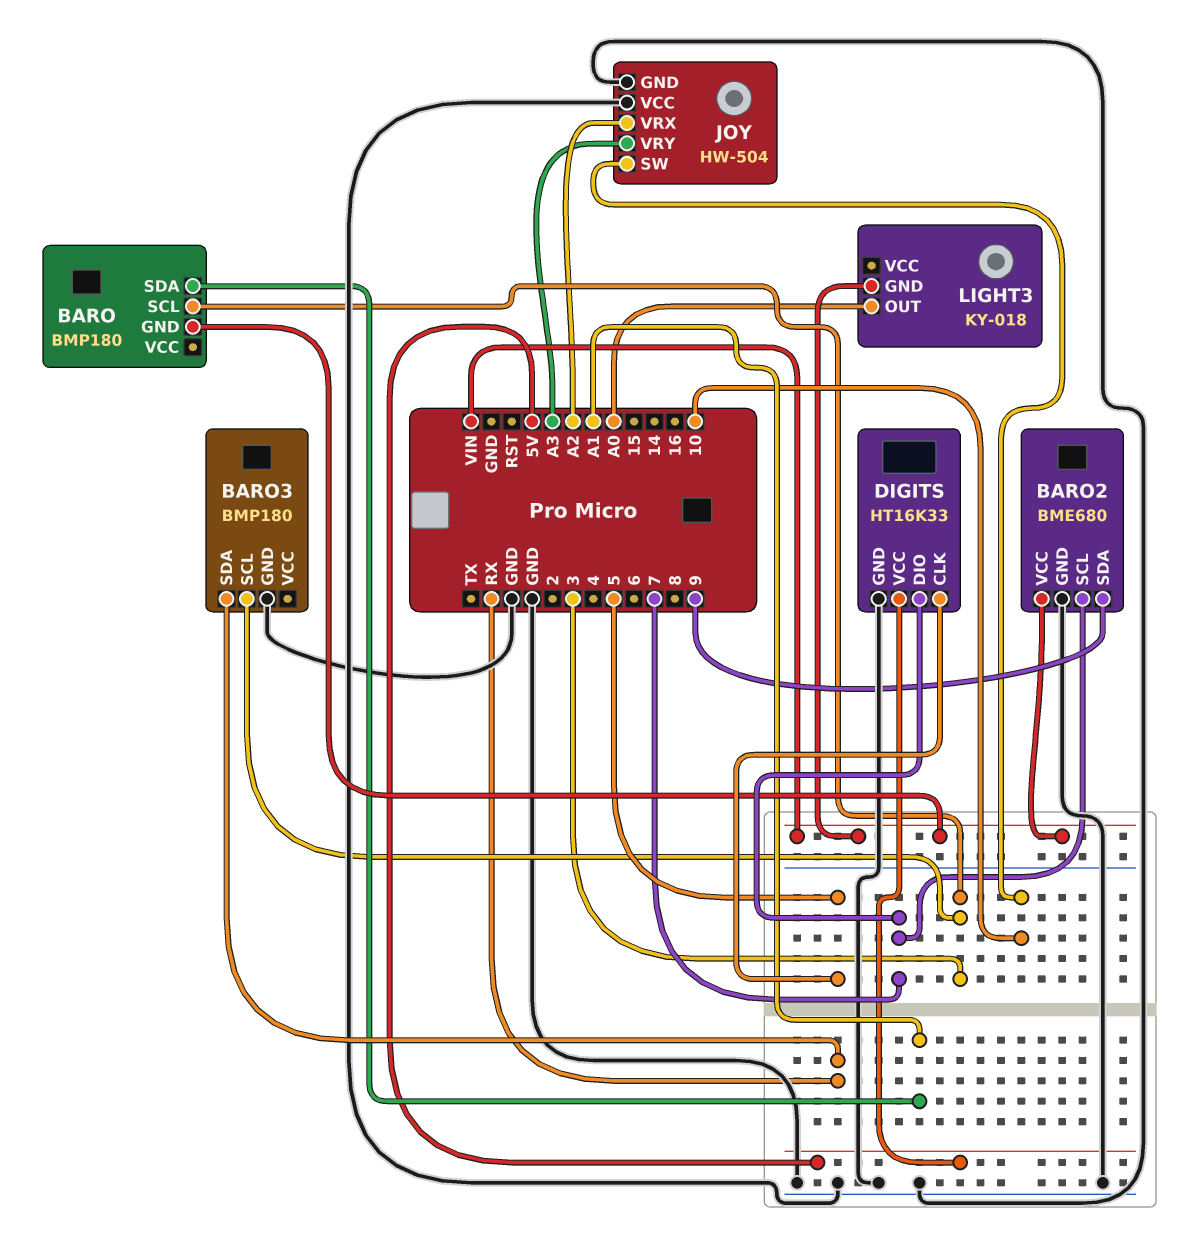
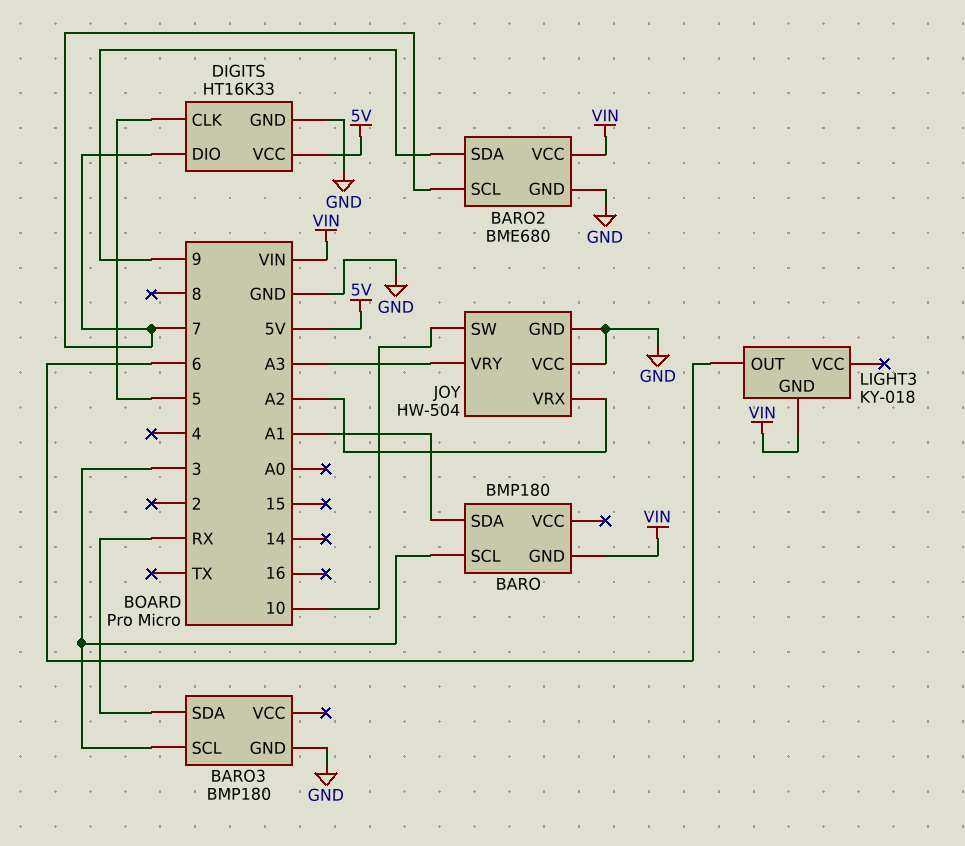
LIGHT3 pin OUT: A0 -> 6

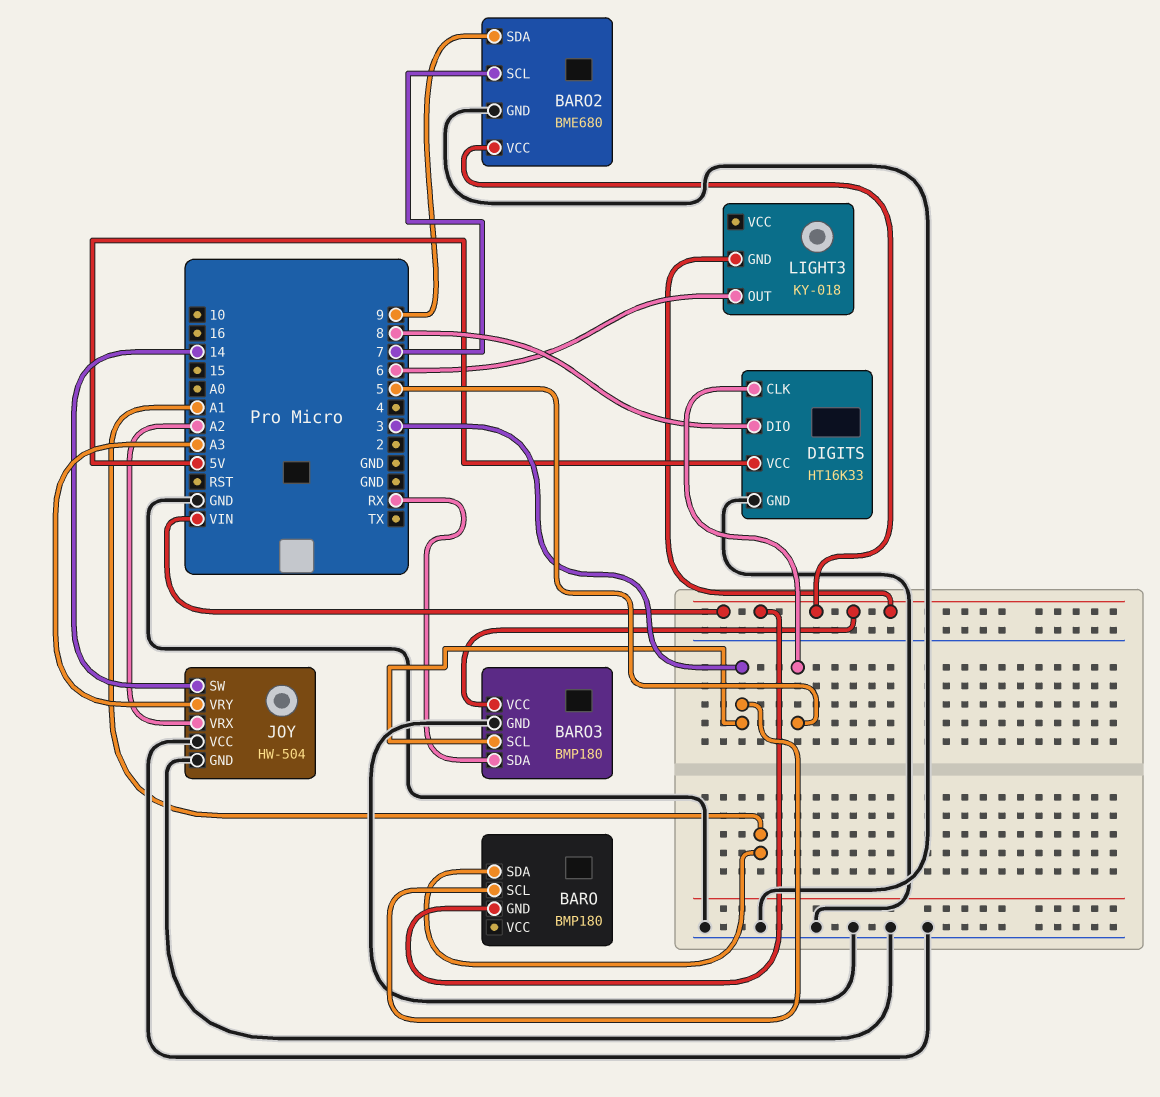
BARO3 pin VCC: none -> VIN
DIGITS pin DIO: 7 -> 8
JOY pin SW: 10 -> 14

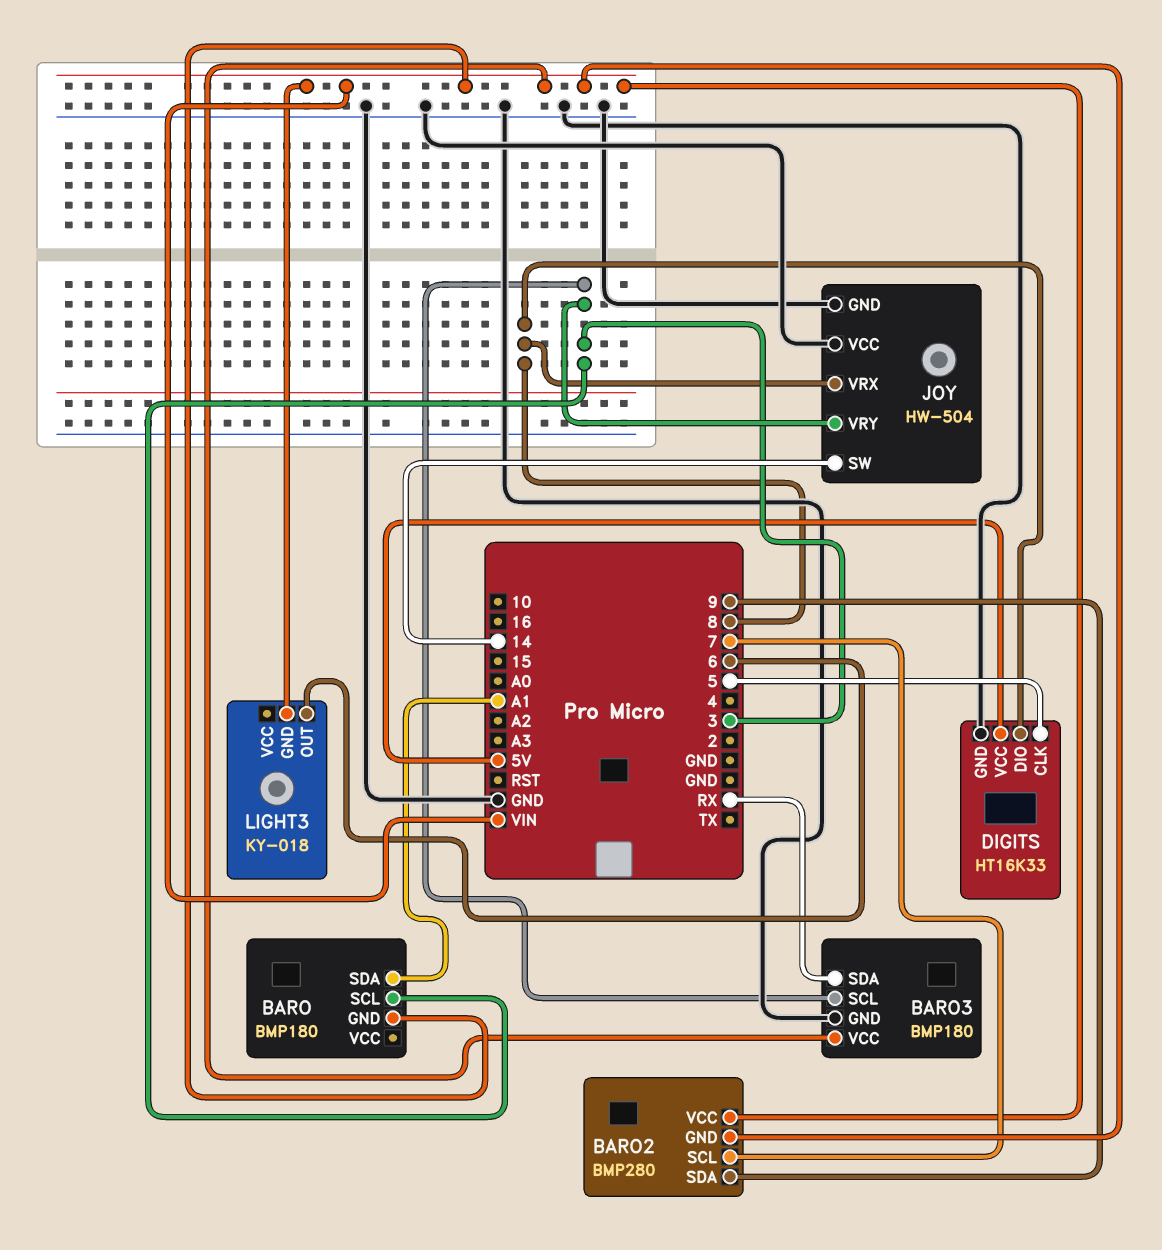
BARO2: BME680 -> BMP280
BARO2 pin GND: GND -> VIN
JOY pin VRX: A2 -> 8
JOY pin VRY: A3 -> 3

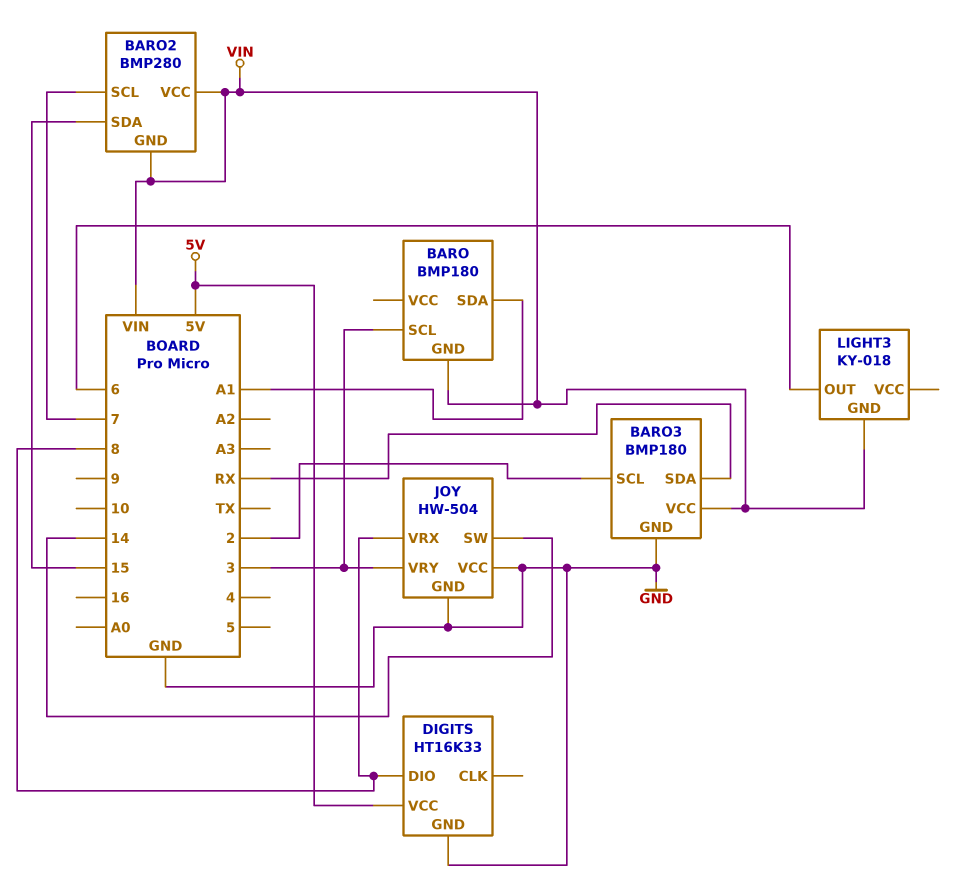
BARO2 pin SDA: 9 -> 15
BARO3 pin SCL: 3 -> 2
DIGITS pin CLK: 5 -> none

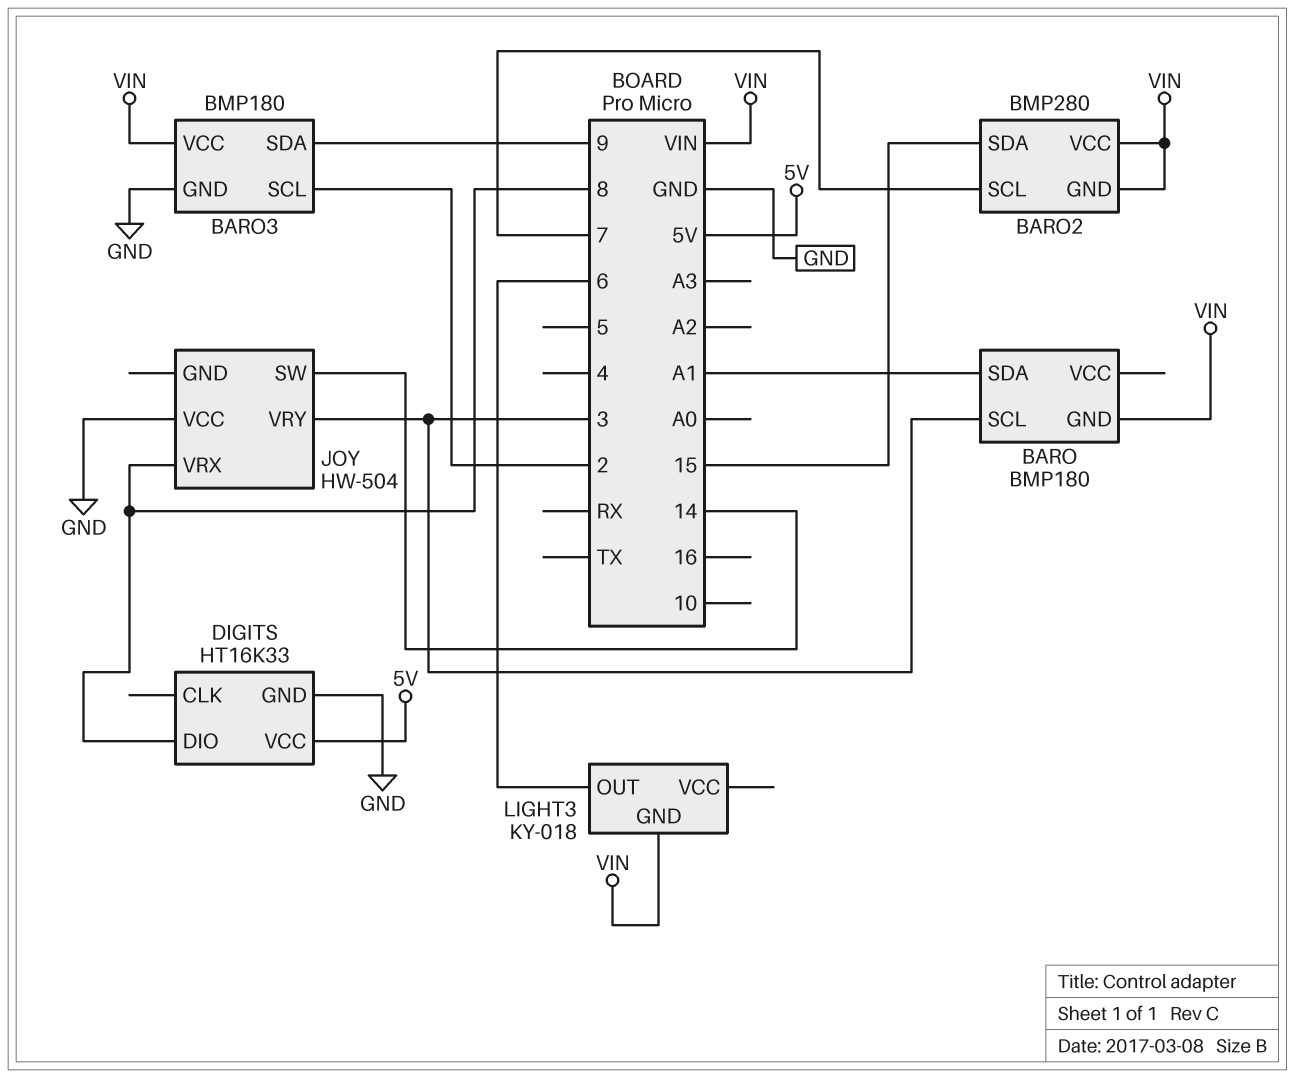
BARO3 pin SDA: RX -> 9
JOY pin GND: GND -> none

